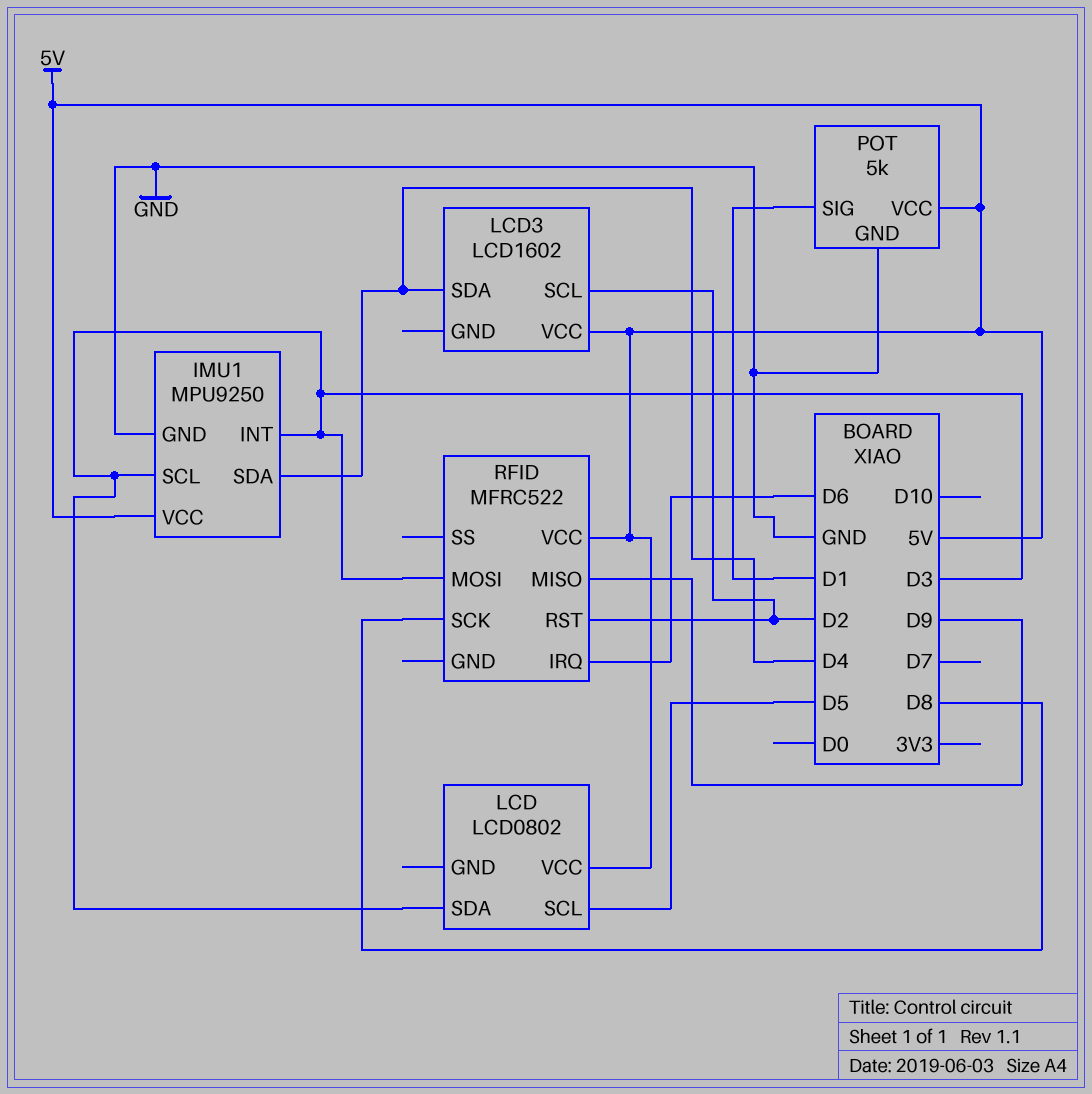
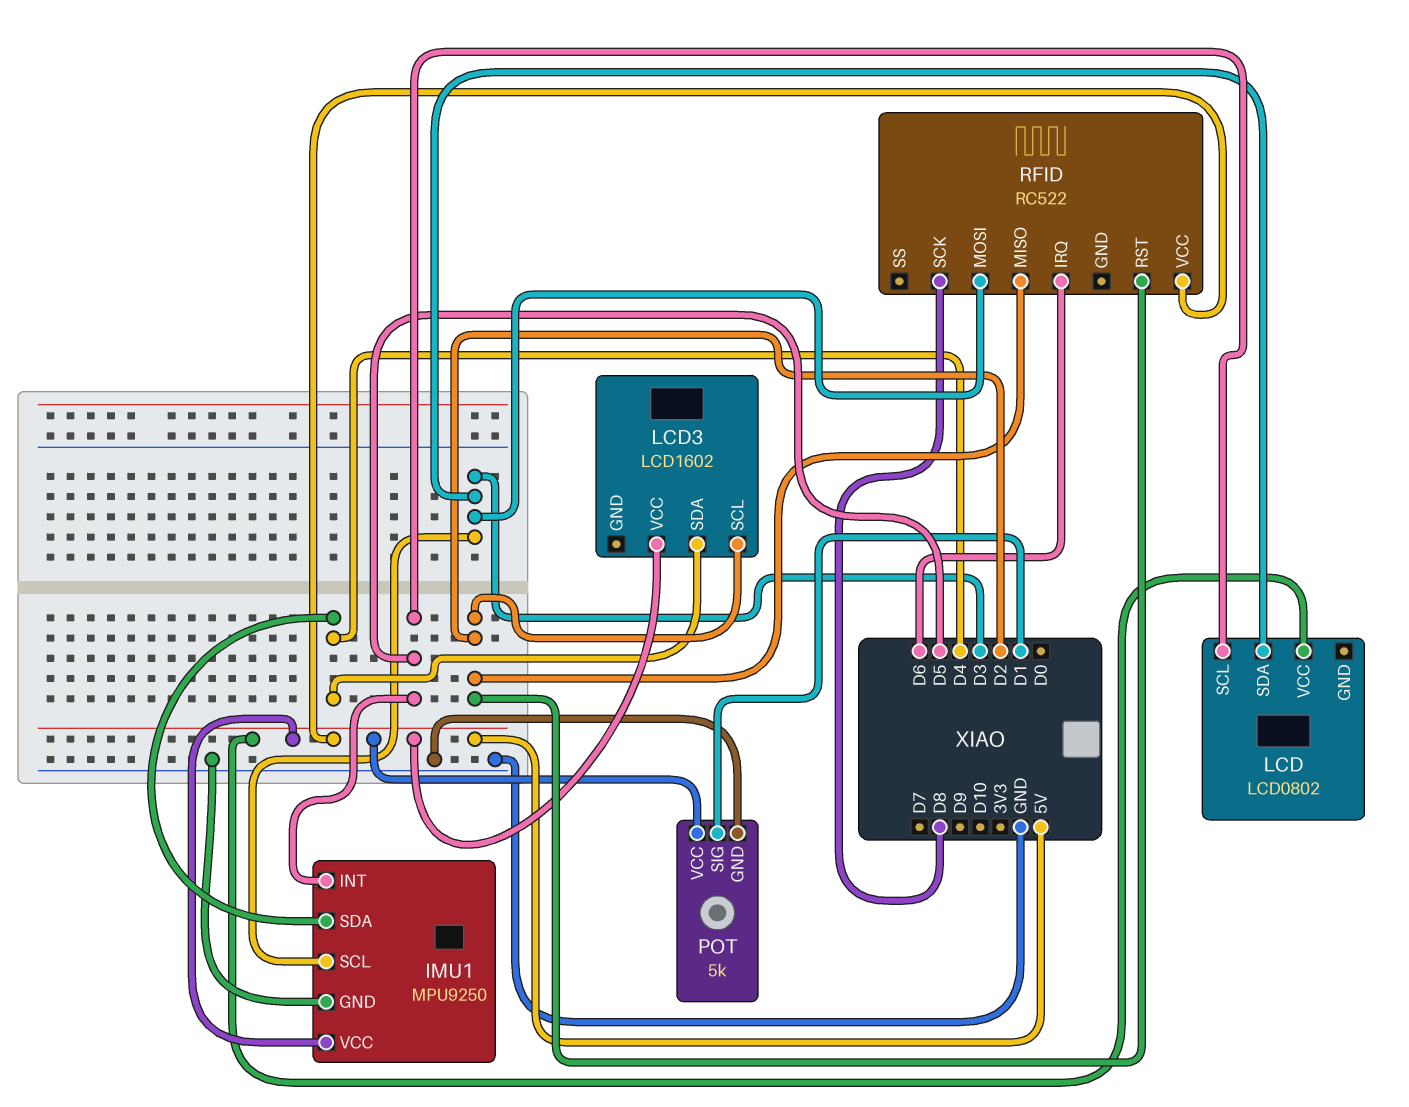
IMU1 pin INT: D3 -> D5
RFID: MFRC522 -> RC522
RFID pin MISO: D9 -> D2

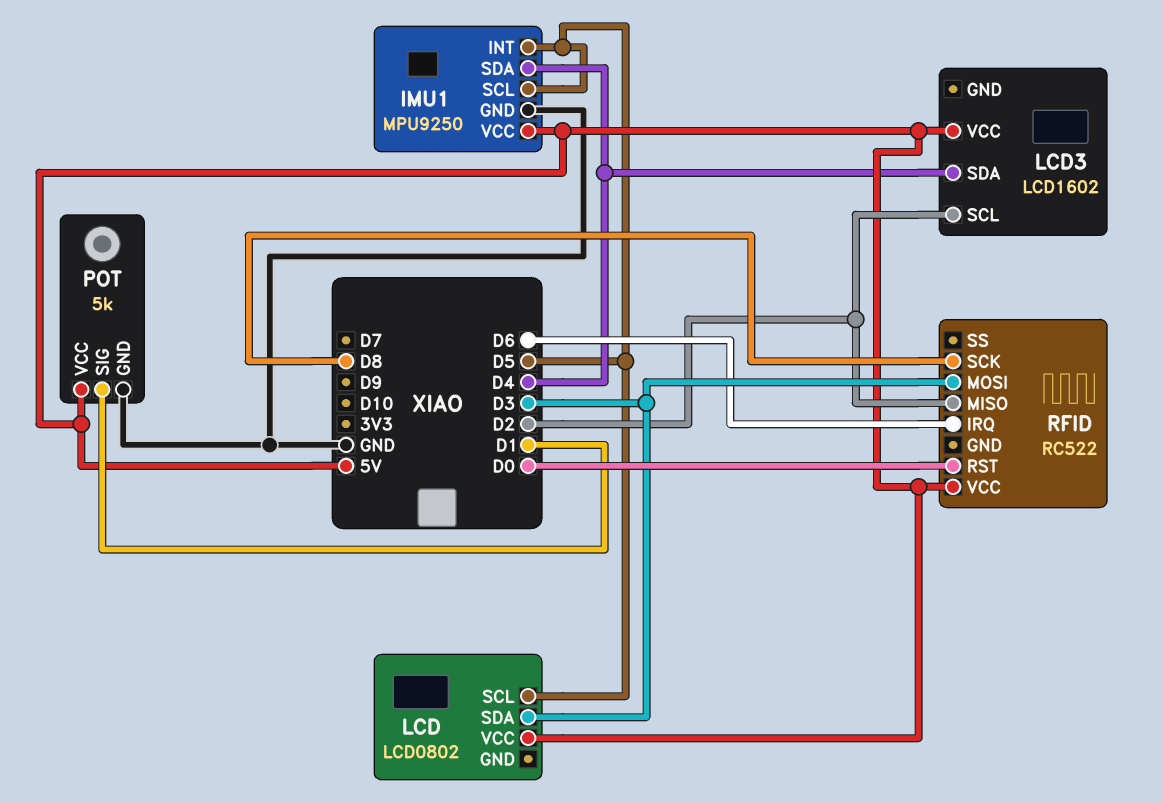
IMU1 pin SCL: D3 -> D5
RFID pin RST: D2 -> D0

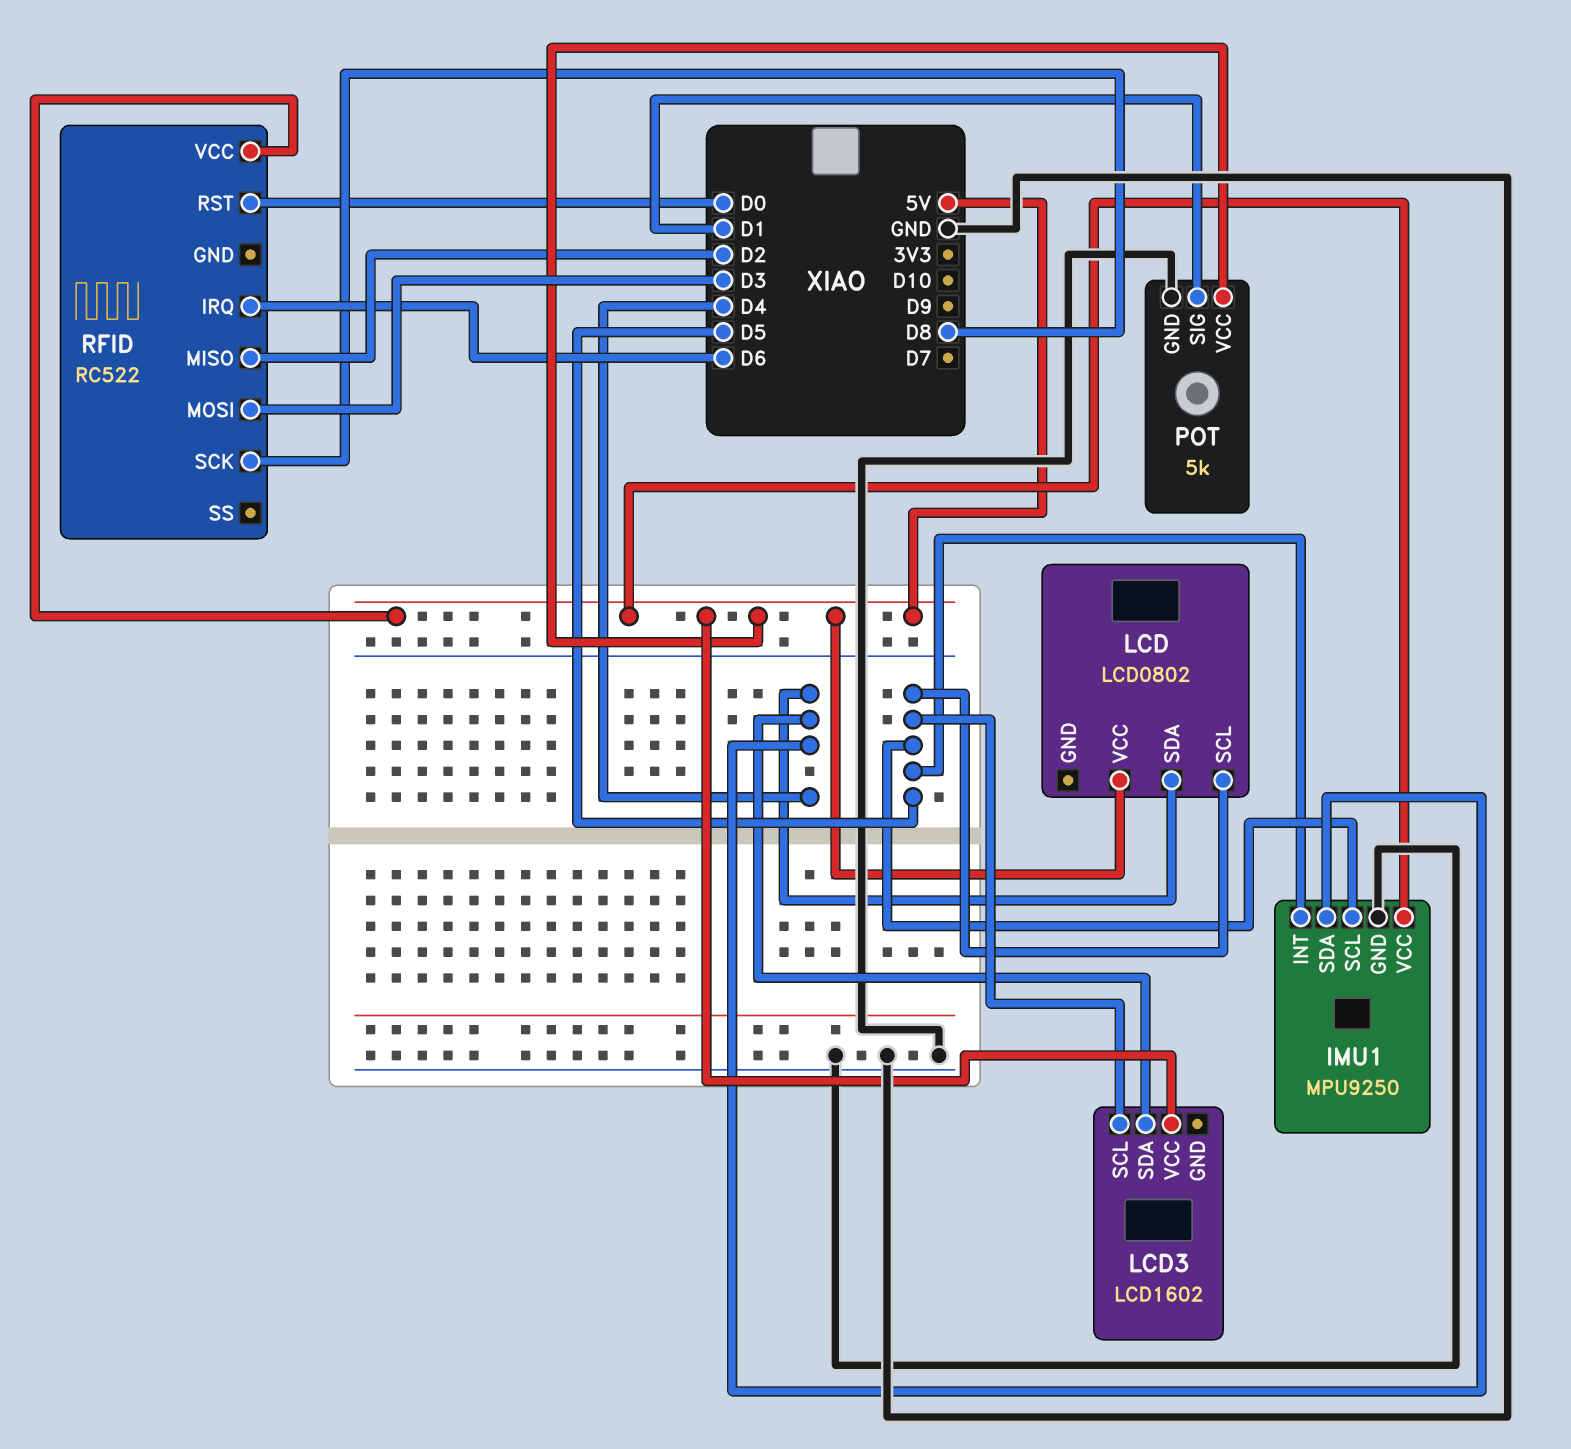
LCD pin SDA: D3 -> D4
LCD3 pin SCL: D2 -> D5

